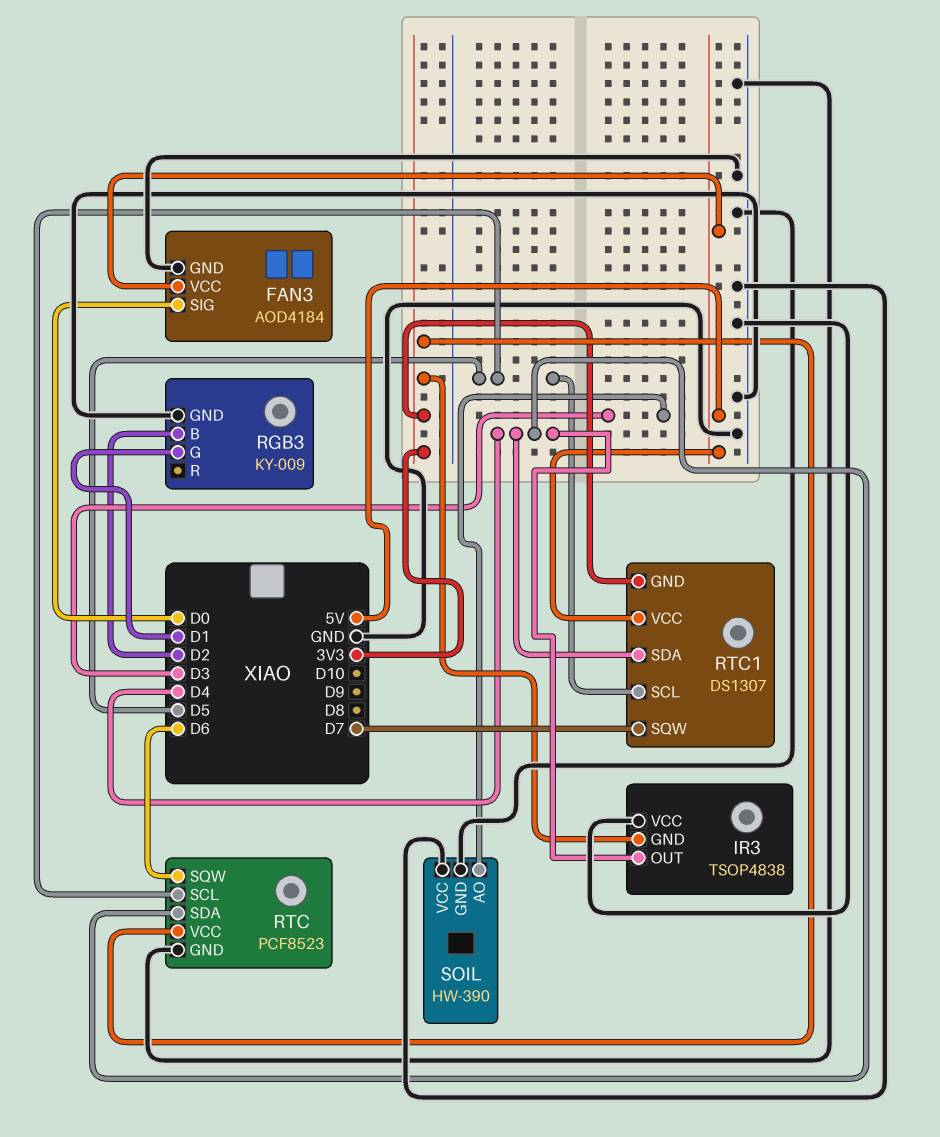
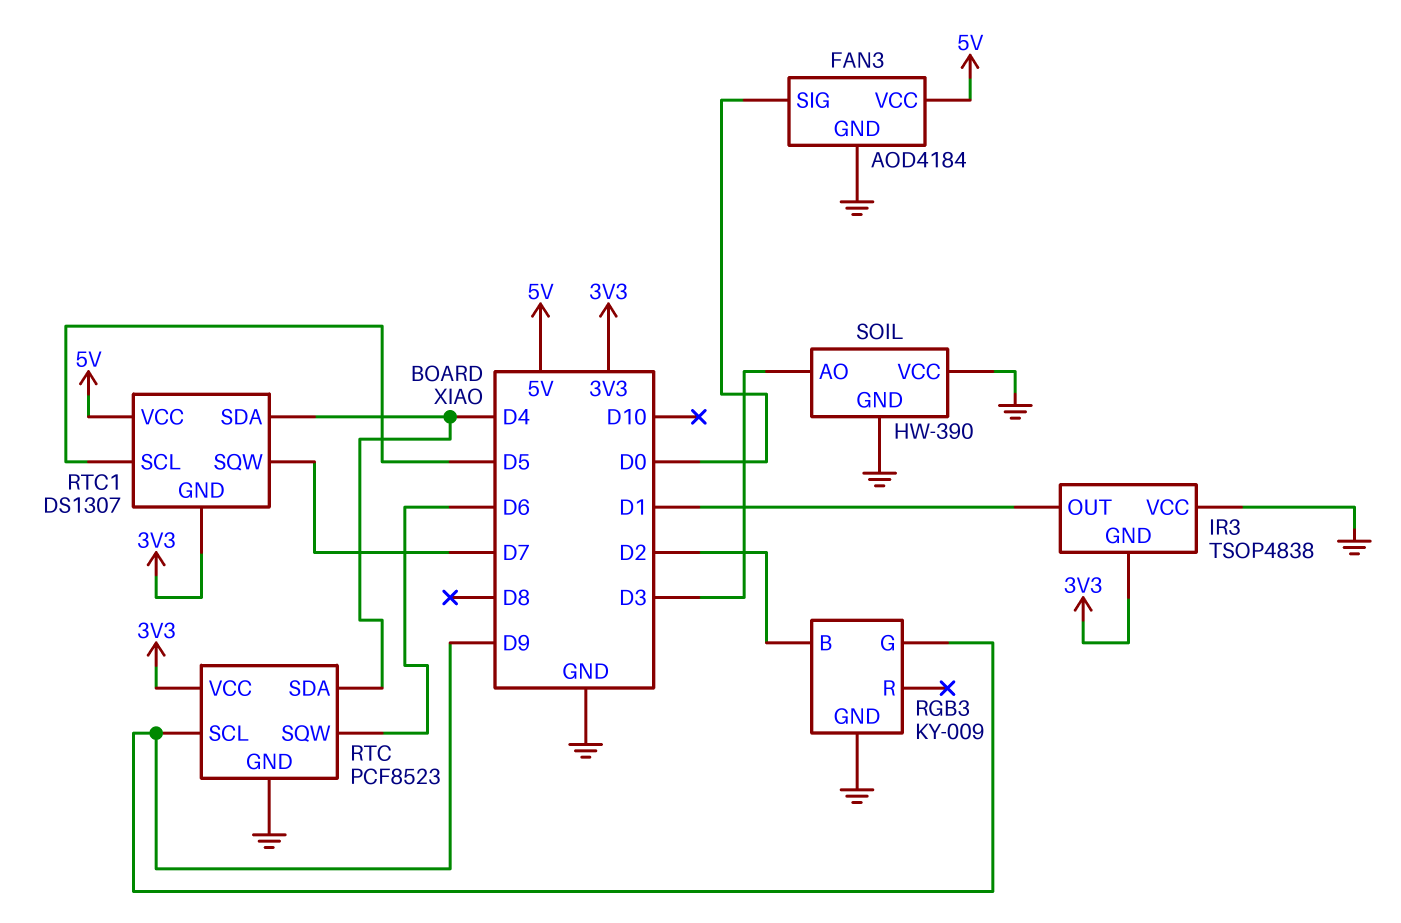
IR3 pin OUT: D4 -> D1
RGB3 pin G: D1 -> D9
RTC pin SCL: D5 -> D9

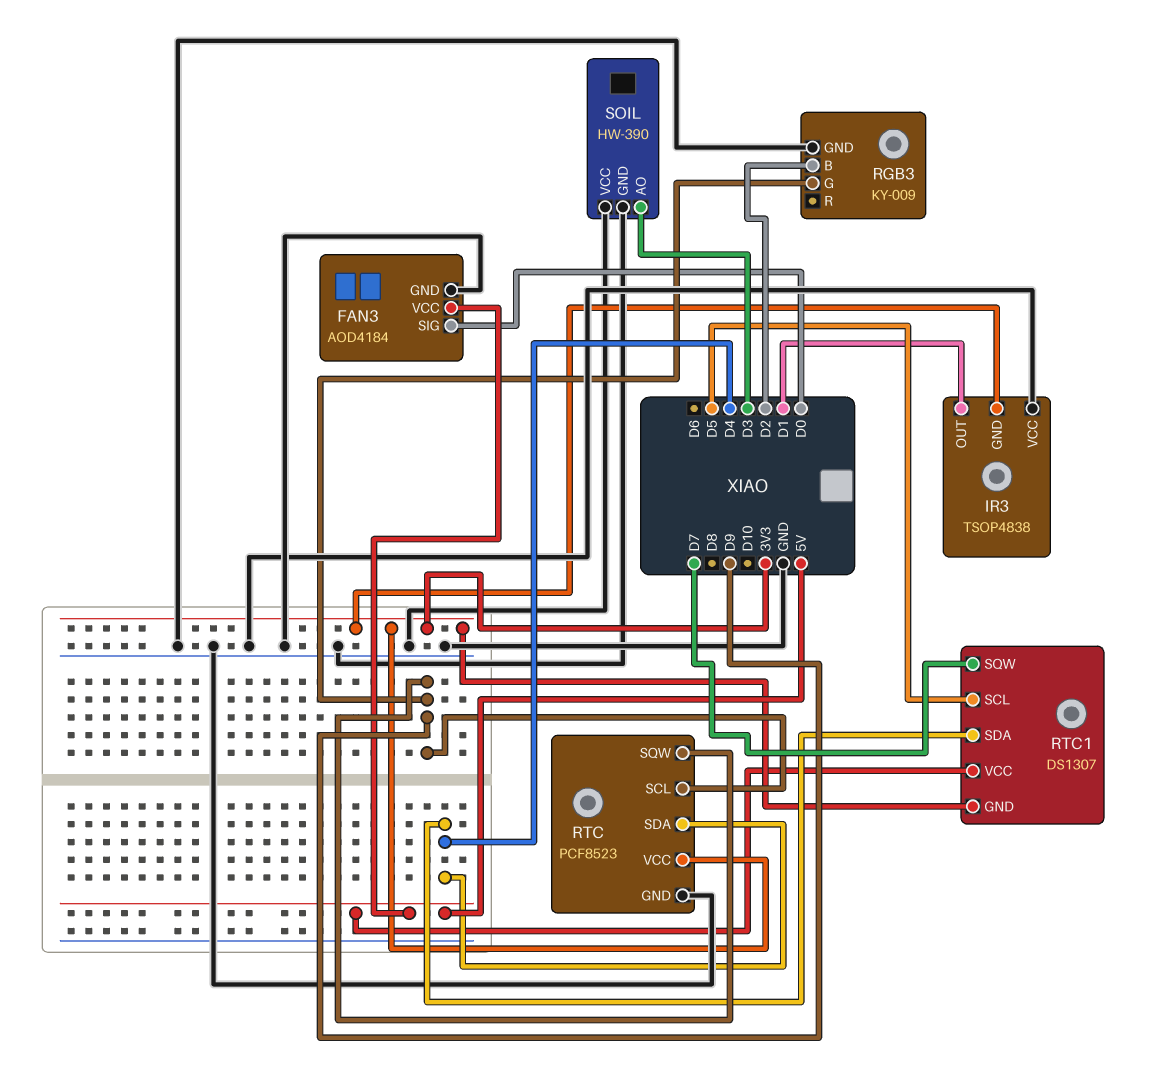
RTC pin SQW: D6 -> D9

